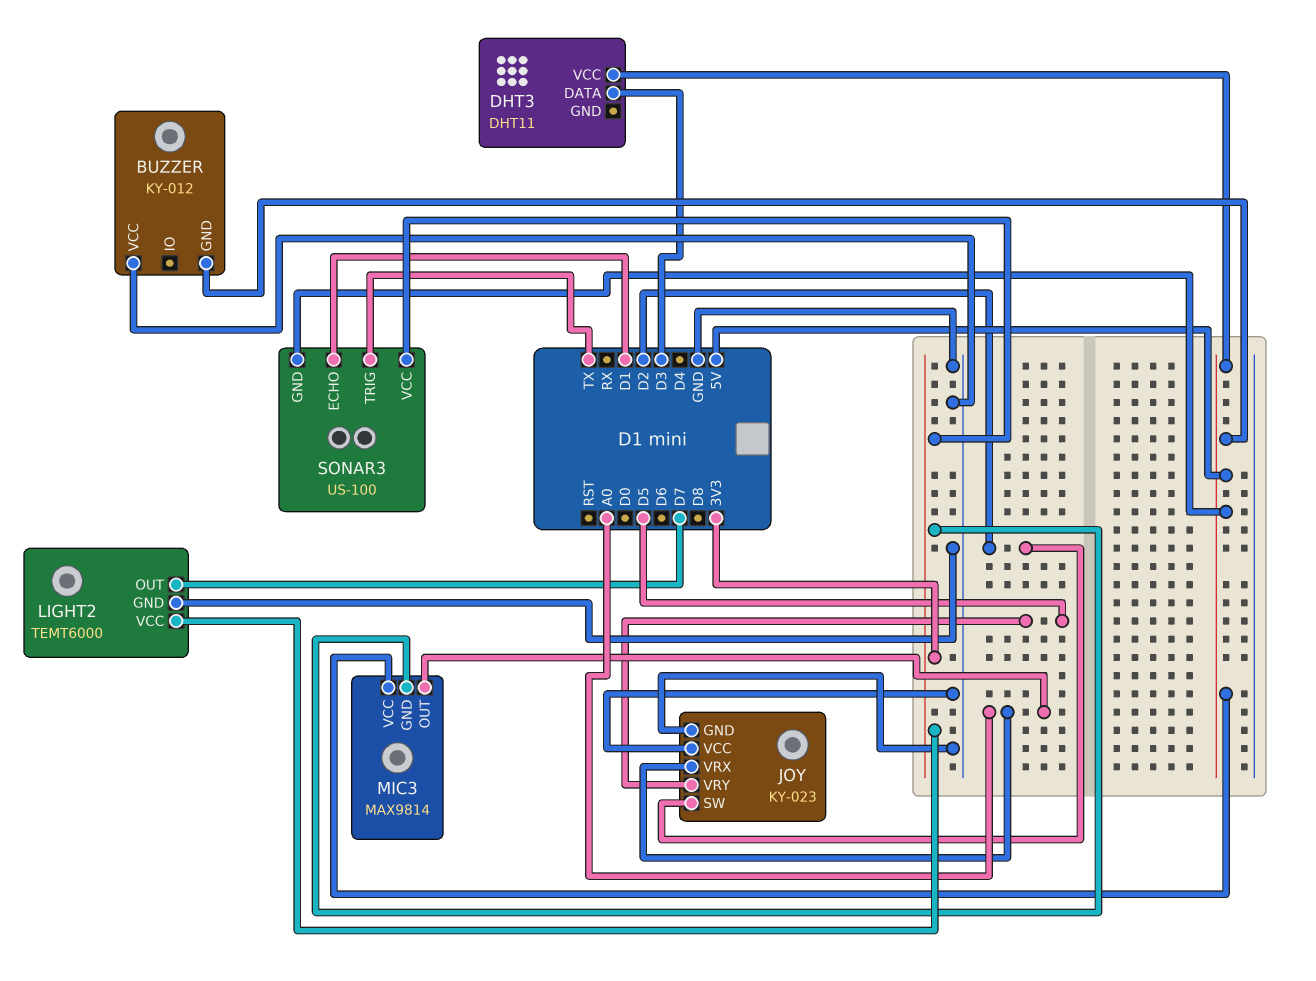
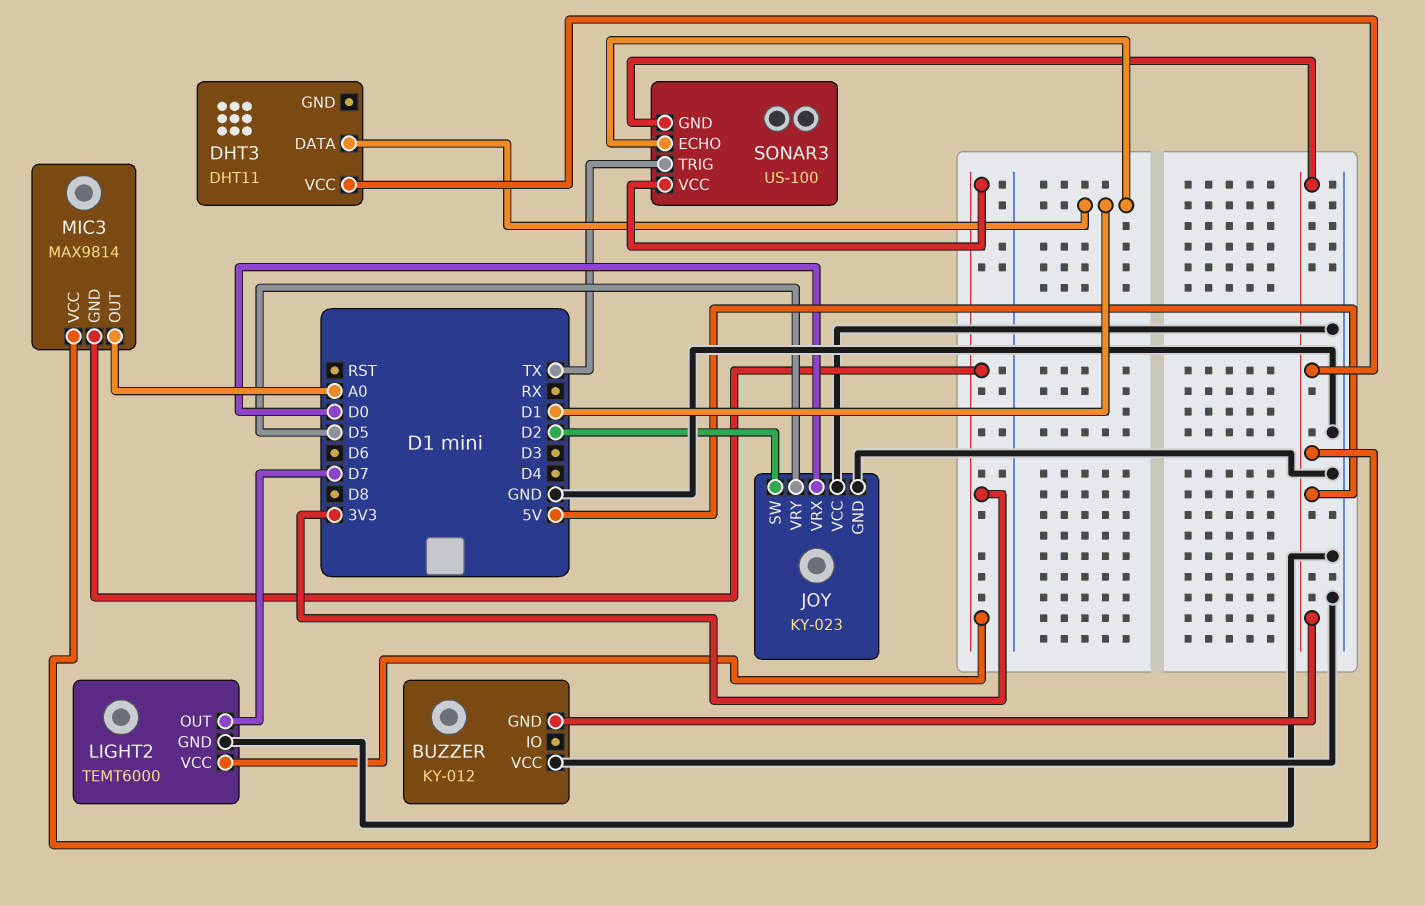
DHT3 pin DATA: D3 -> D1
JOY pin VRX: A0 -> D0

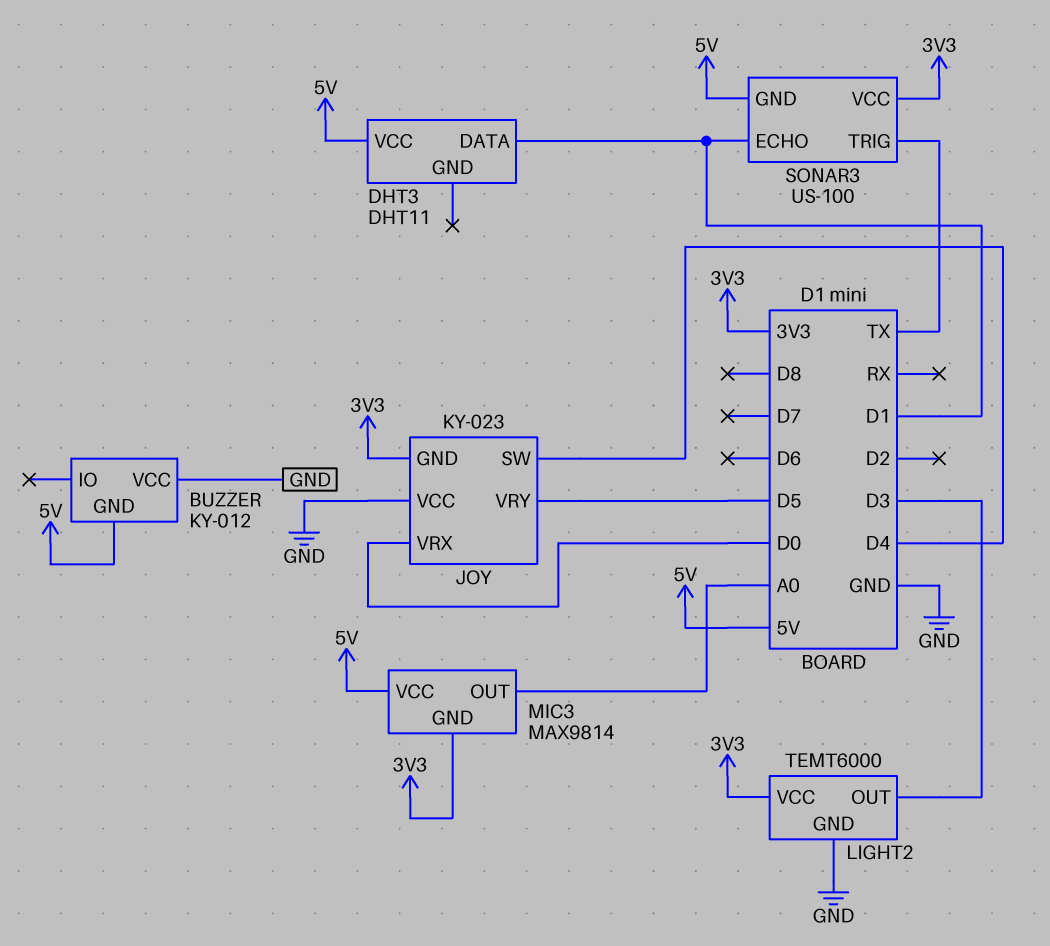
JOY pin GND: GND -> 3V3
JOY pin SW: D2 -> D4
LIGHT2 pin OUT: D7 -> D3

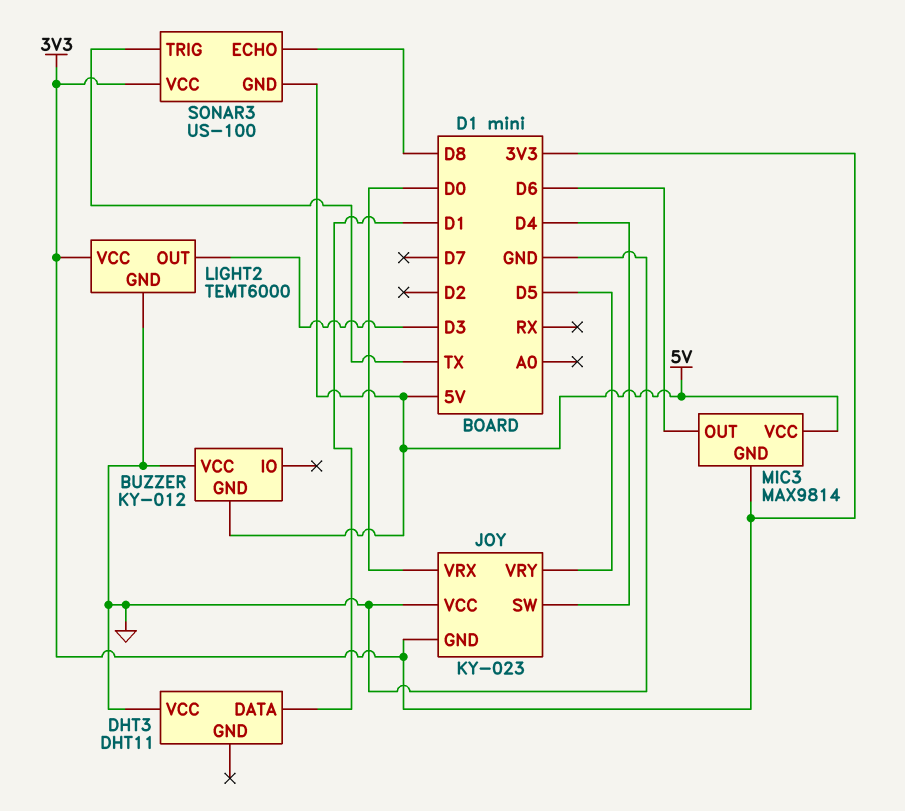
DHT3 pin VCC: 5V -> GND
MIC3 pin OUT: A0 -> D6
SONAR3 pin ECHO: D1 -> D8

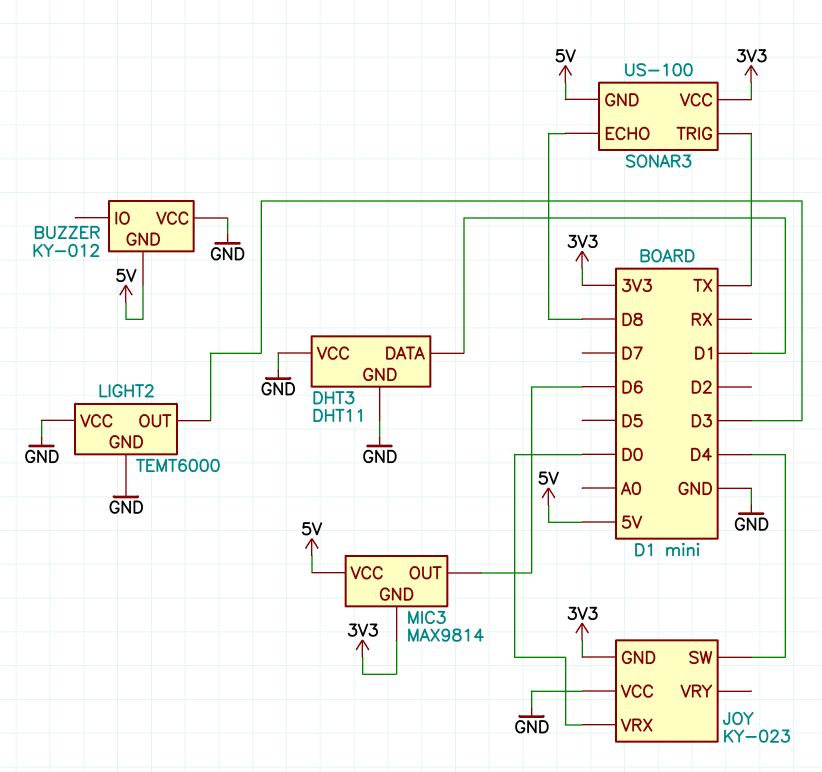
DHT3 pin GND: none -> GND
JOY pin VRY: D5 -> none
LIGHT2 pin VCC: 3V3 -> GND

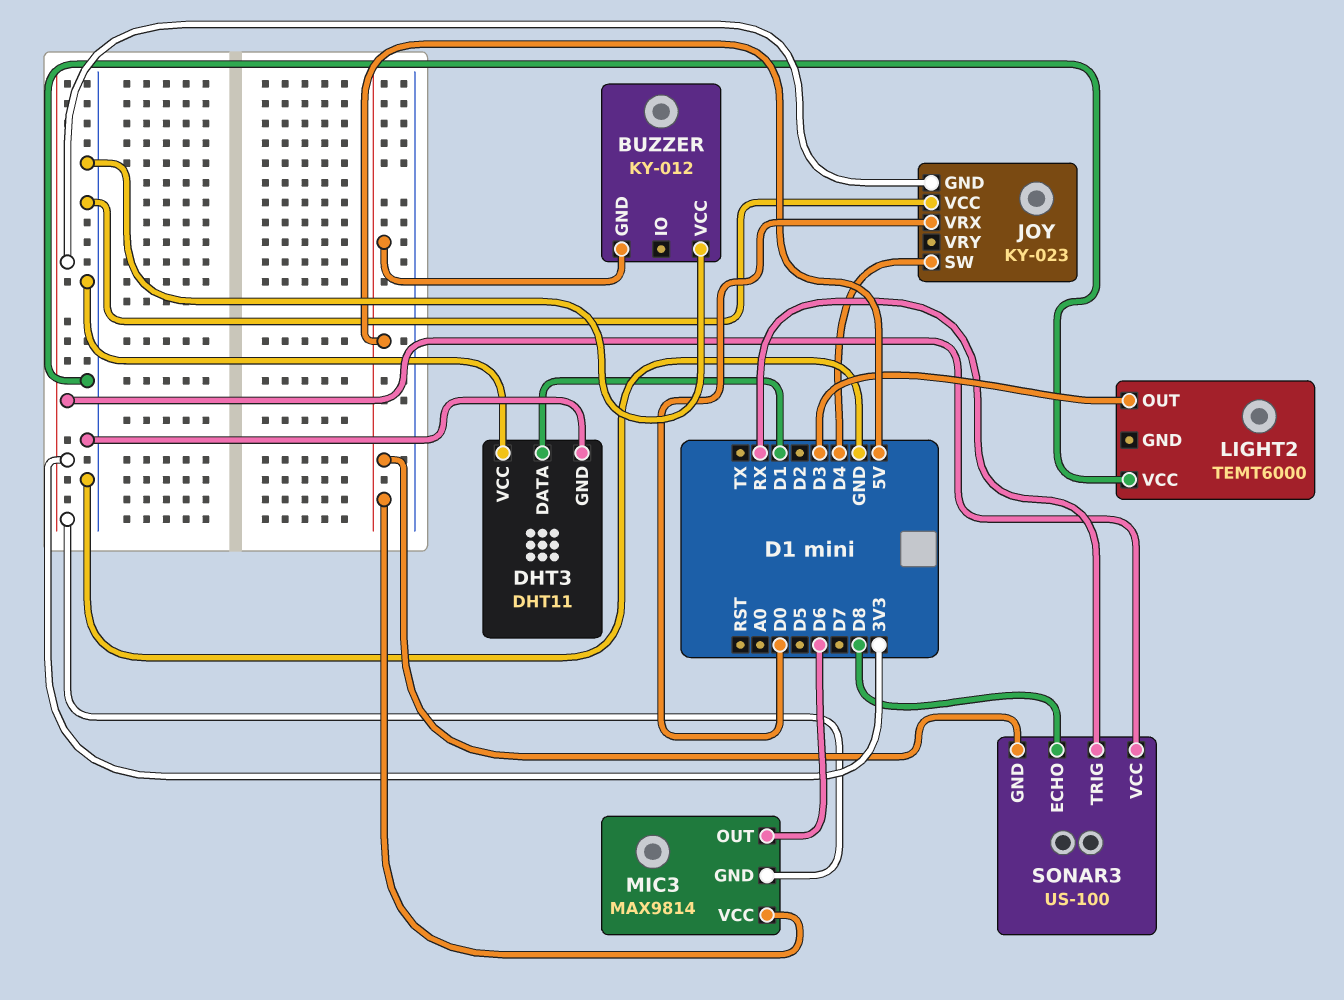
LIGHT2 pin GND: GND -> none
SONAR3 pin TRIG: TX -> RX

